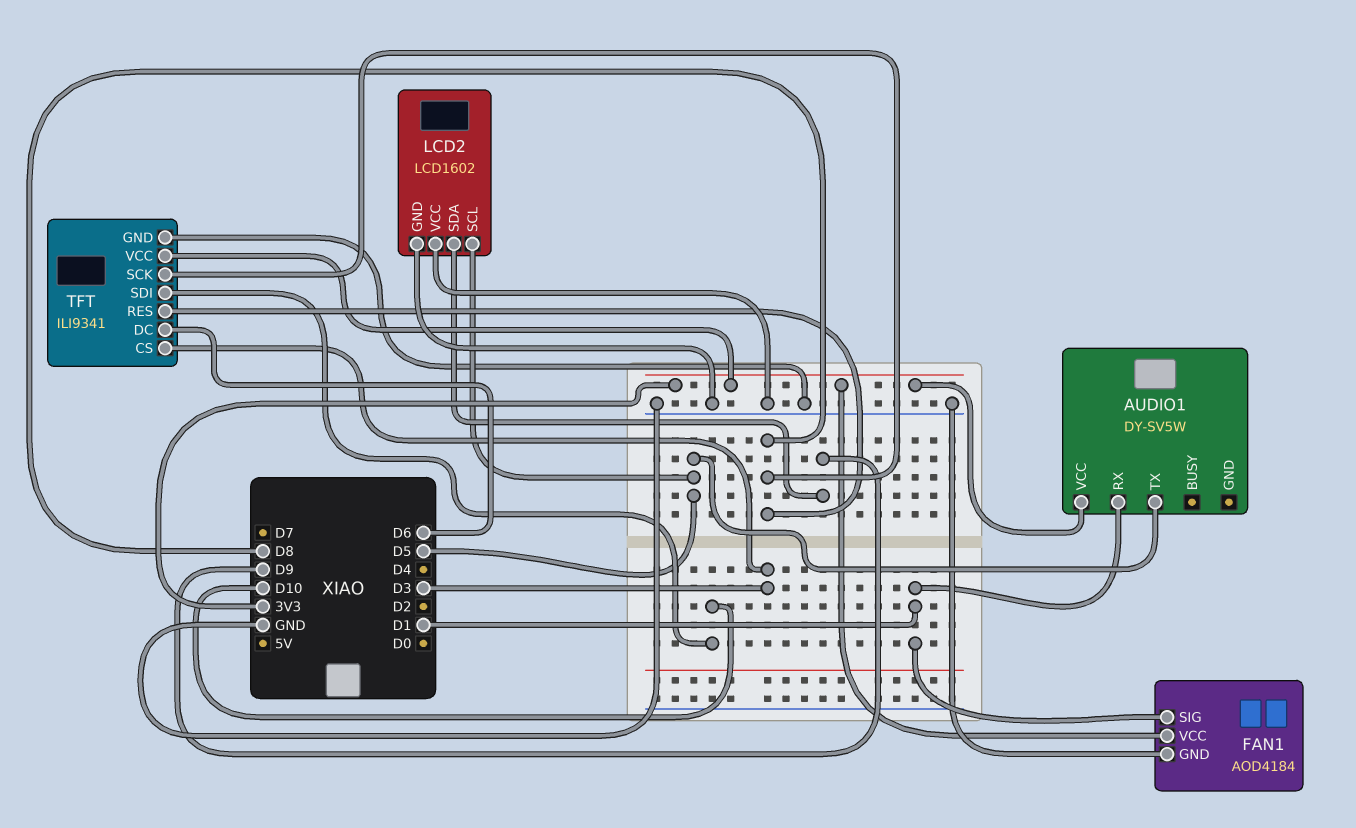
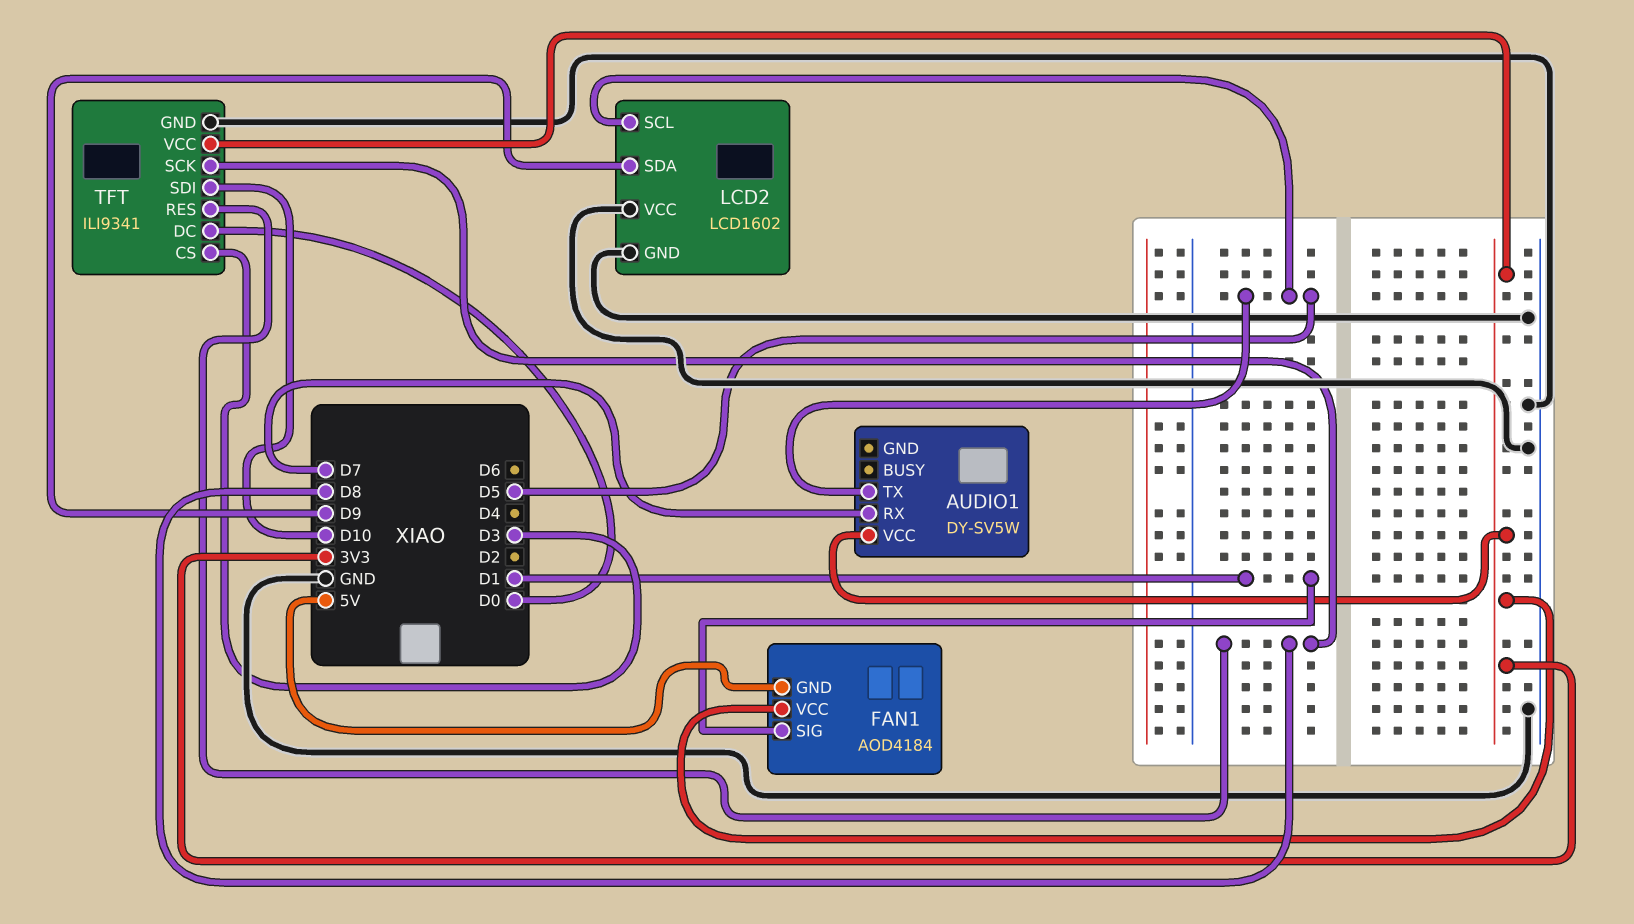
AUDIO1 pin RX: D1 -> D7
FAN1 pin GND: GND -> 5V
TFT pin DC: D6 -> D0

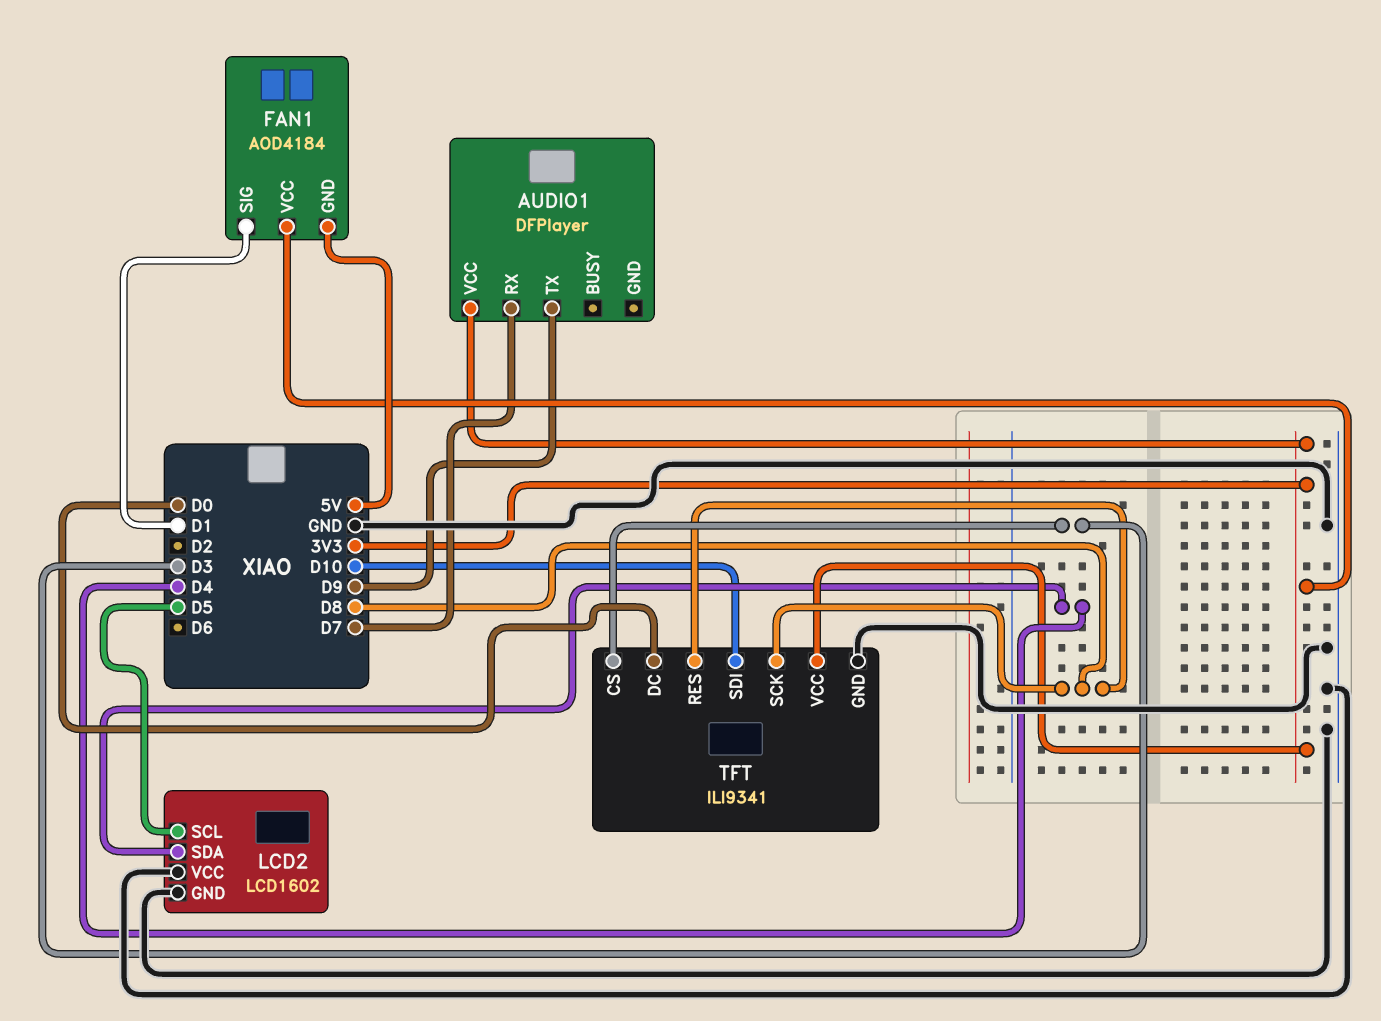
AUDIO1: DY-SV5W -> DFPlayer
AUDIO1 pin TX: D5 -> D9
LCD2 pin SDA: D9 -> D4

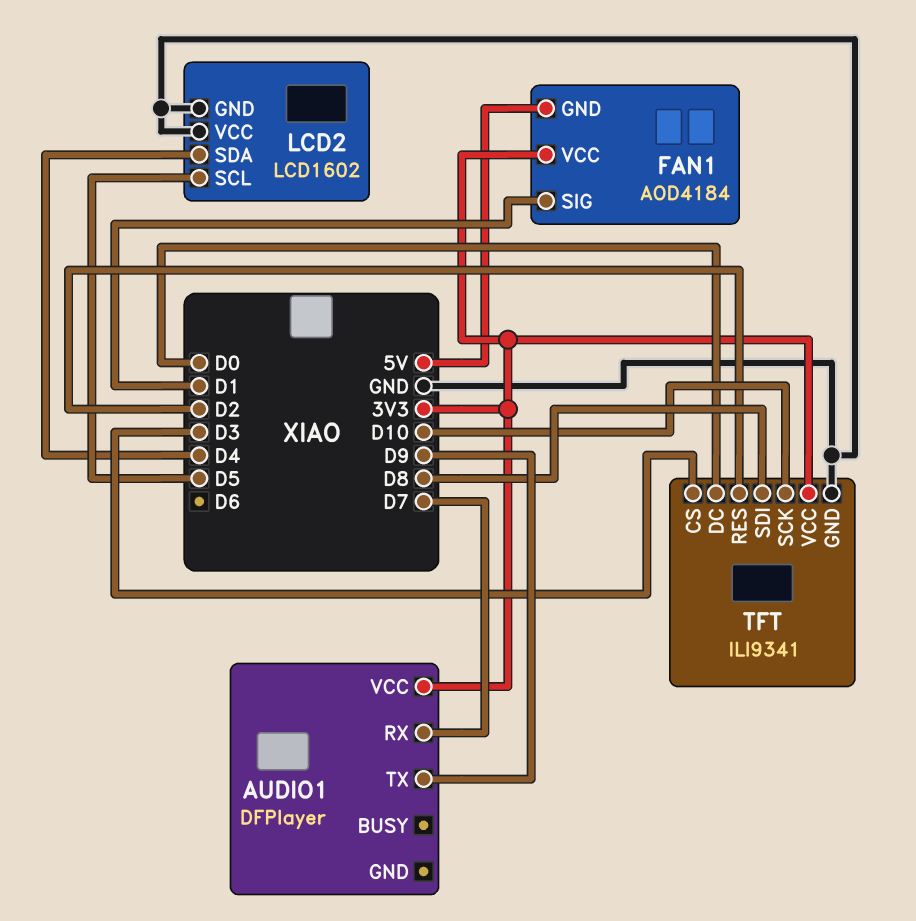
TFT pin RES: D8 -> D2
TFT pin SCK: D8 -> D10
TFT pin SDI: D10 -> D8

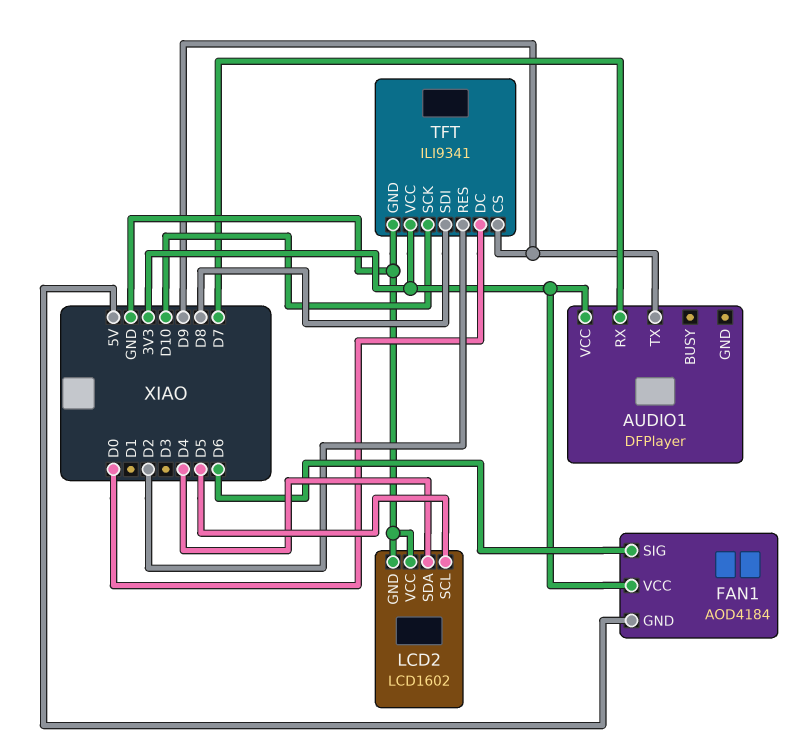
FAN1 pin SIG: D1 -> D6
TFT pin CS: D3 -> D9

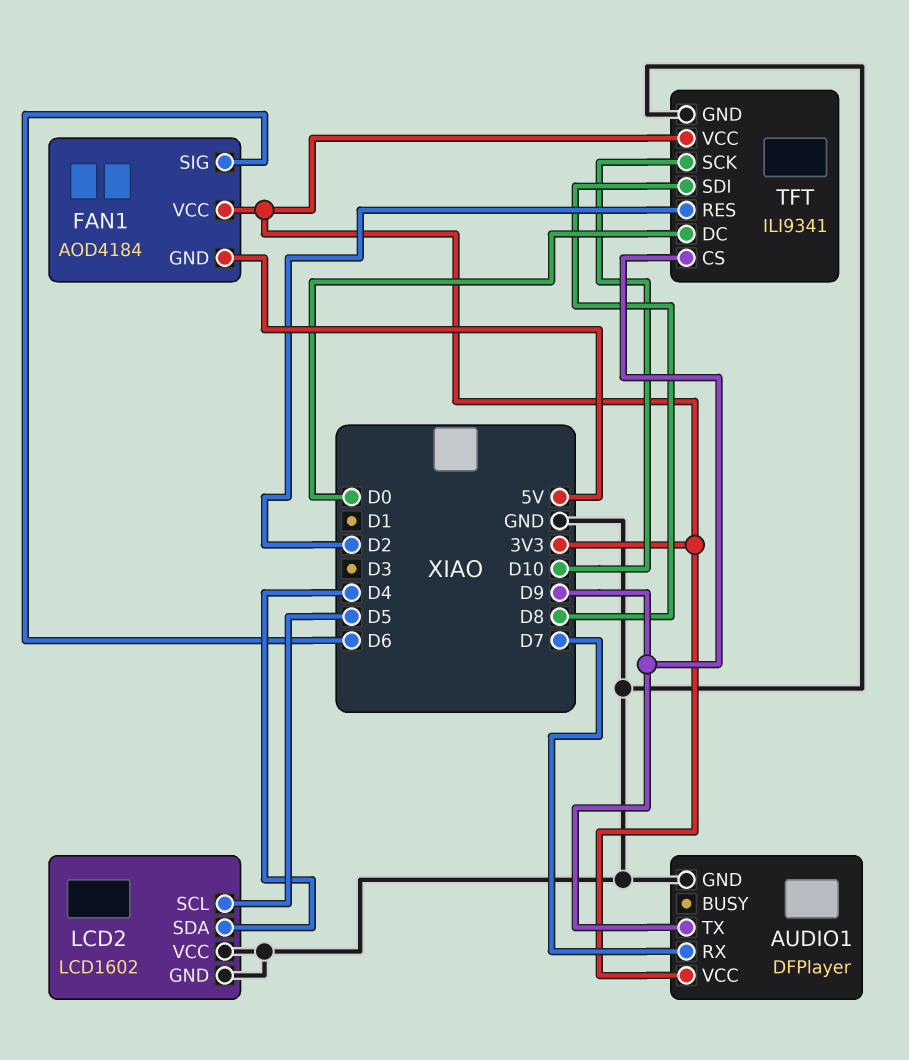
AUDIO1 pin GND: none -> GND

